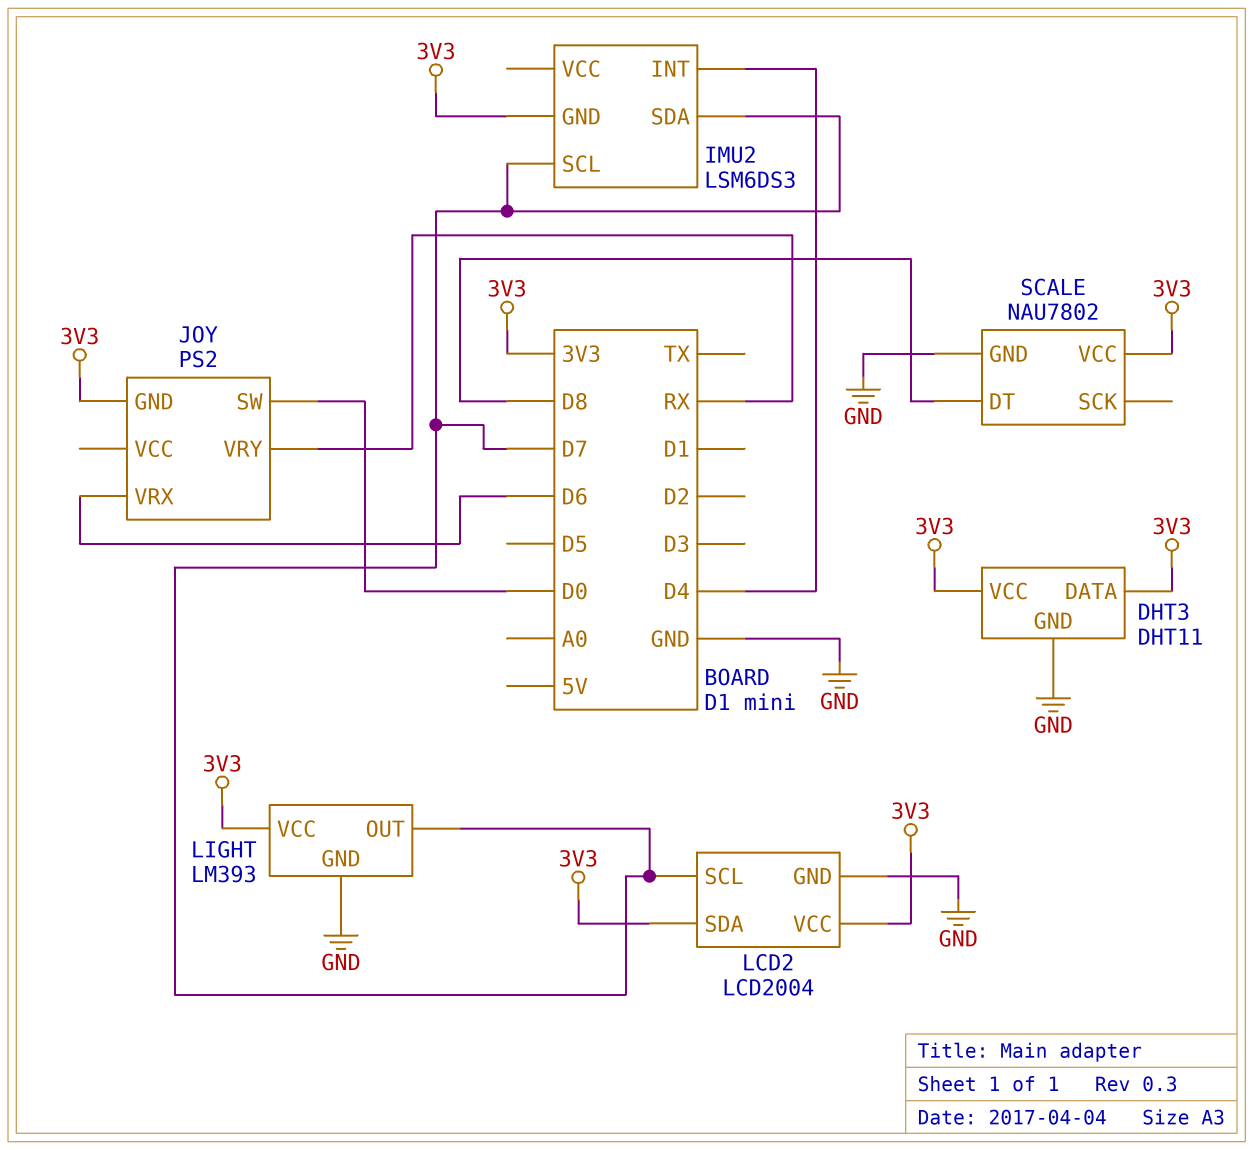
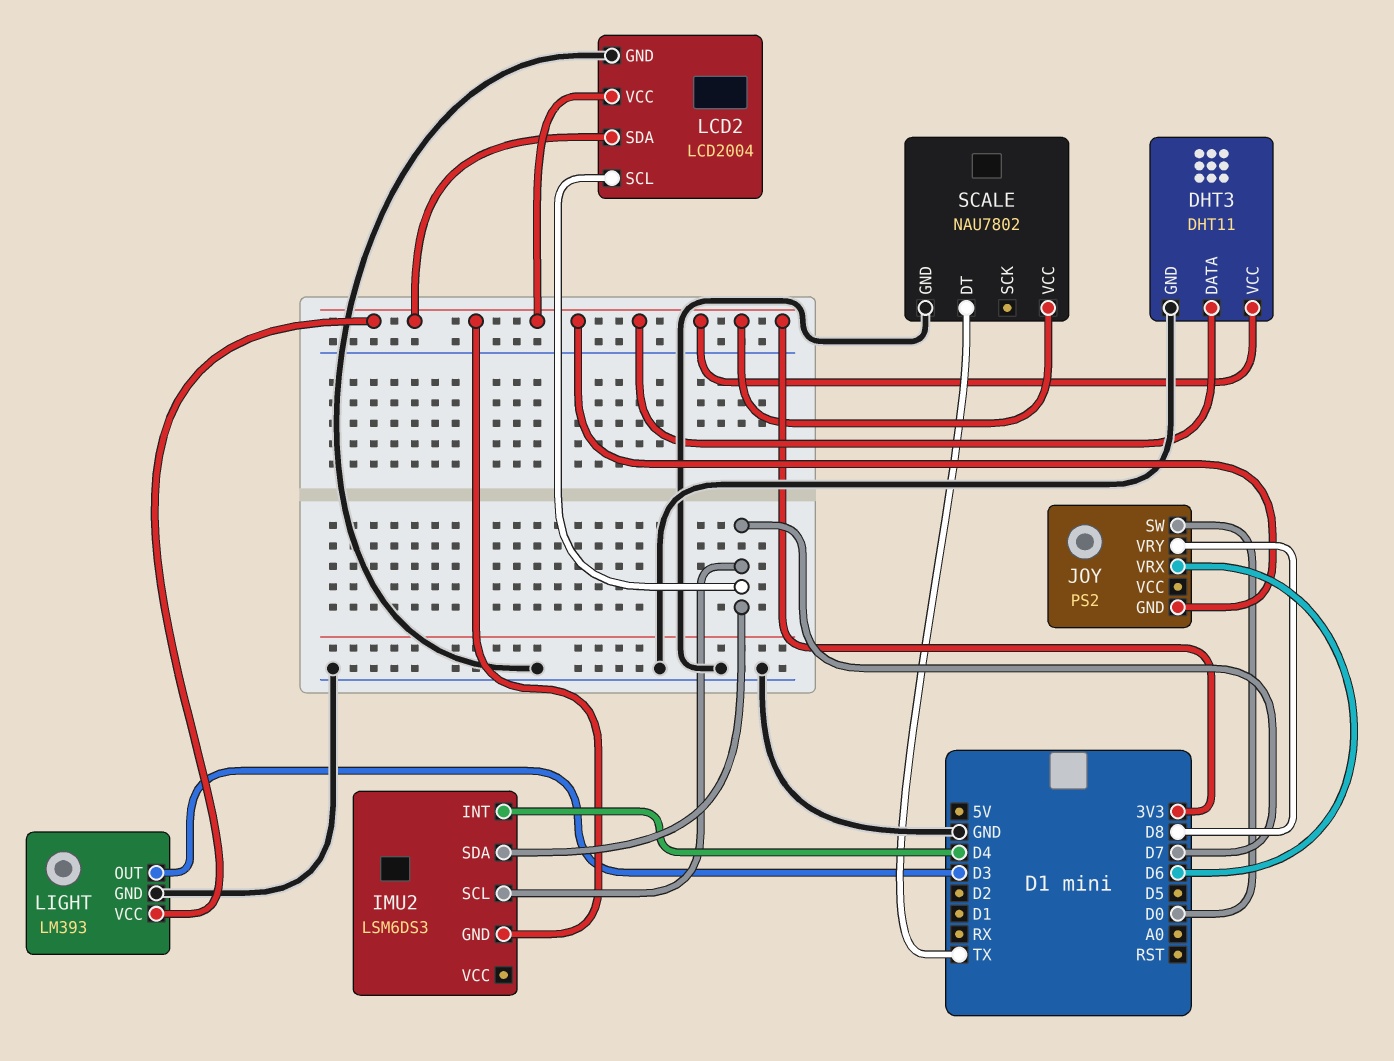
JOY pin VRY: RX -> D8
LIGHT pin OUT: D7 -> D3
SCALE pin DT: D8 -> TX

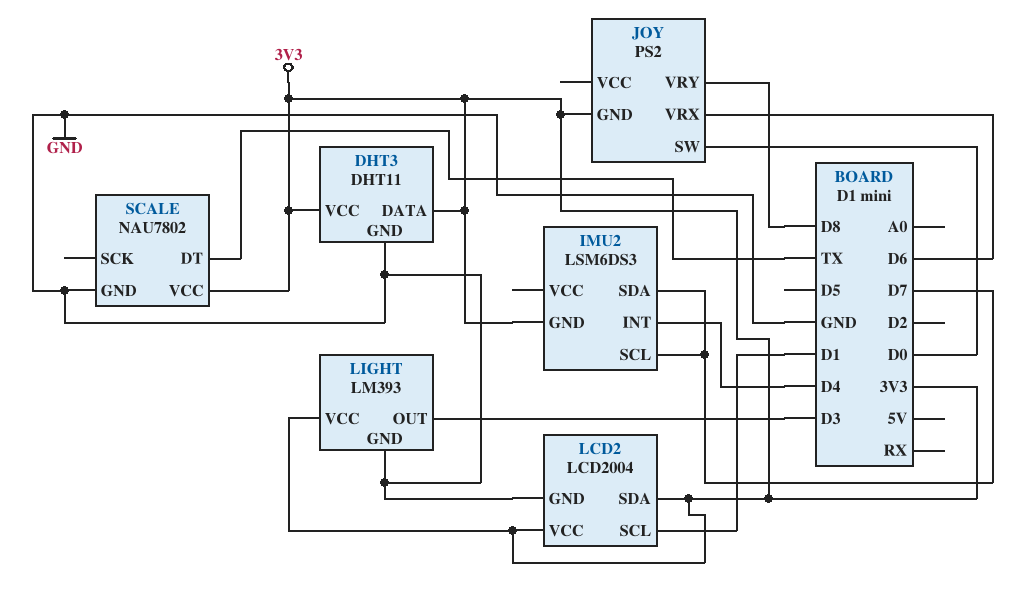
LCD2 pin SCL: D7 -> D1

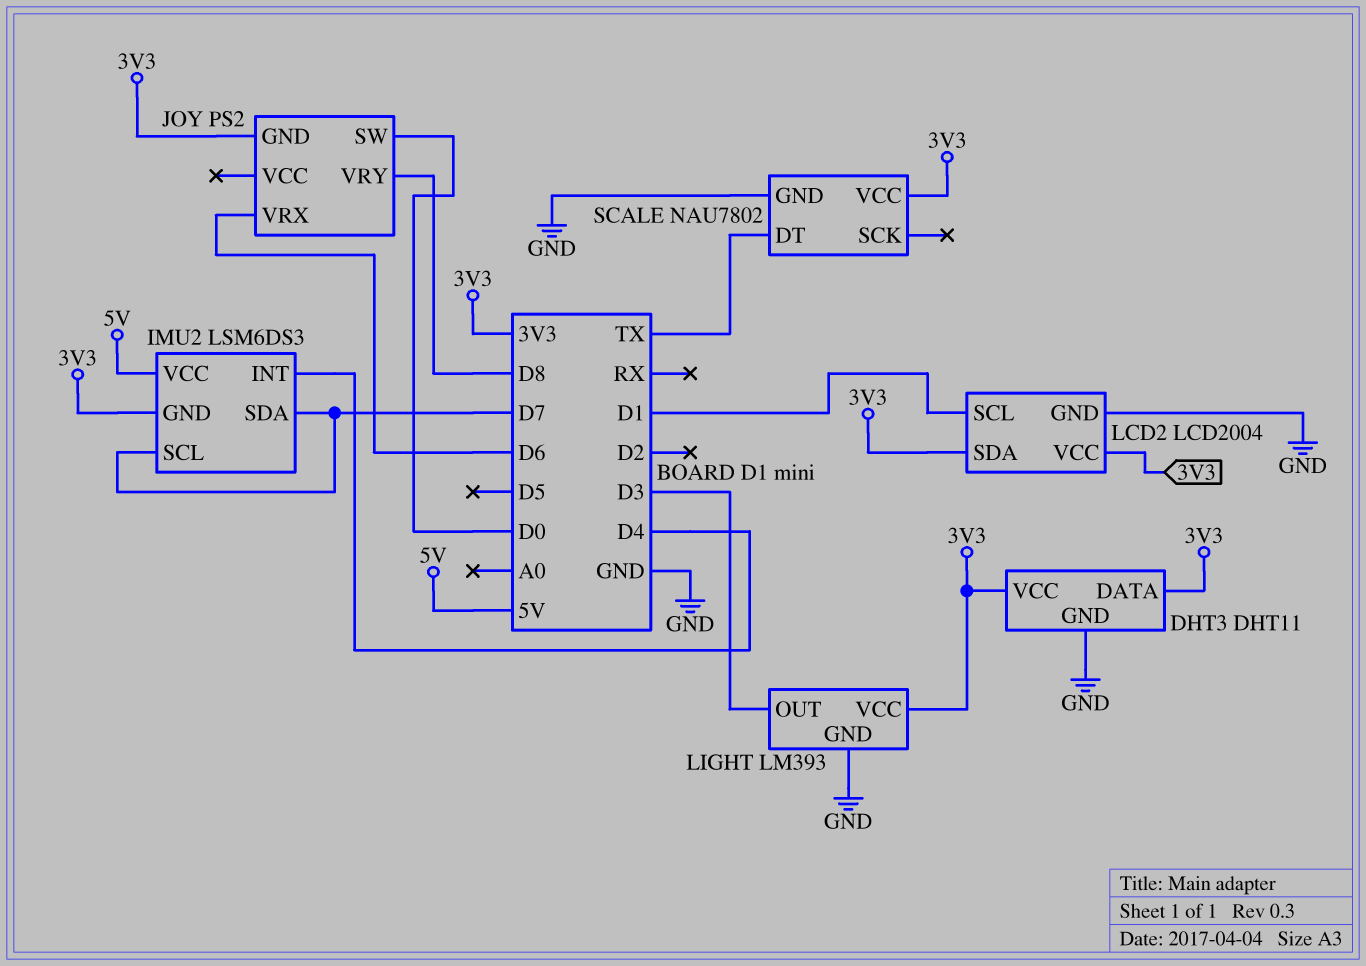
IMU2 pin VCC: none -> 5V

